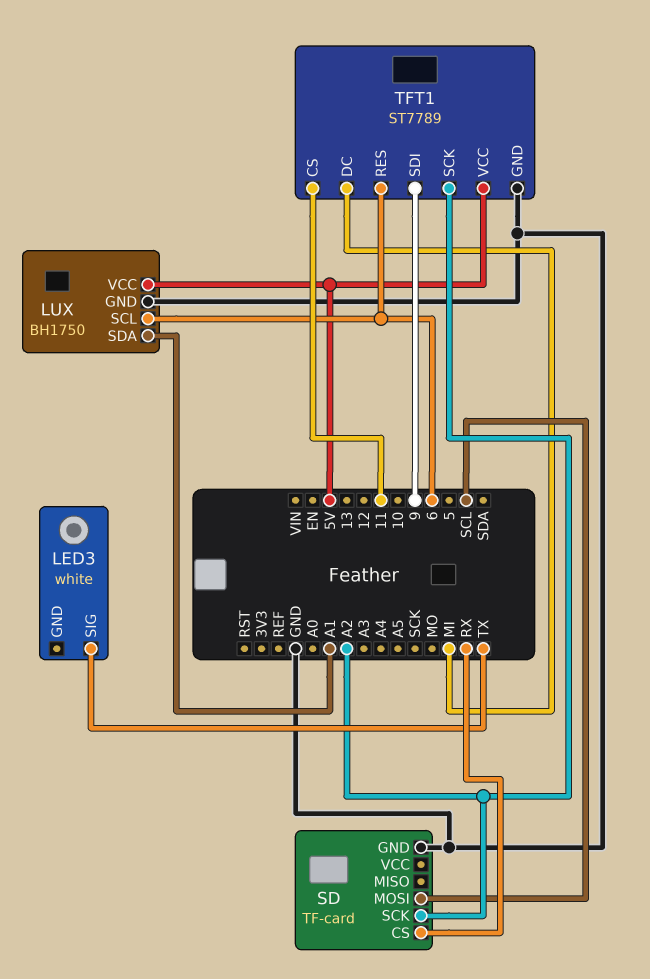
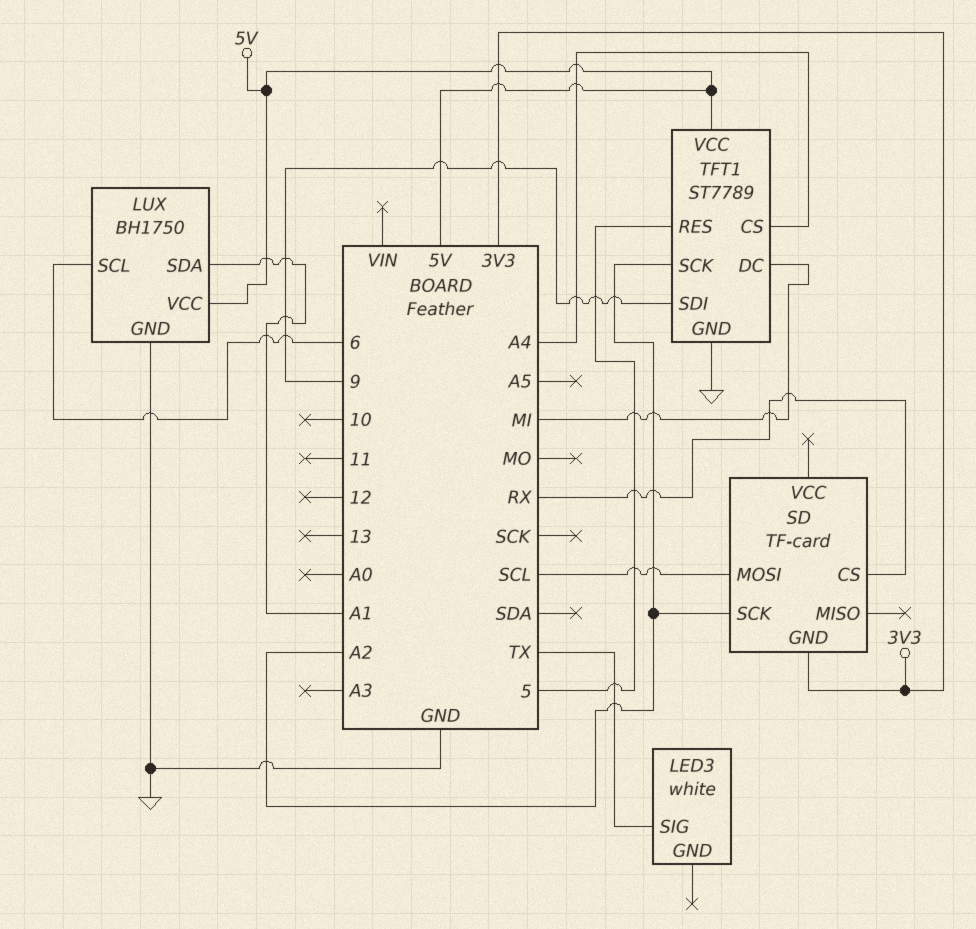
SD pin GND: GND -> 3V3
TFT1 pin CS: 11 -> A4
TFT1 pin RES: 6 -> 5

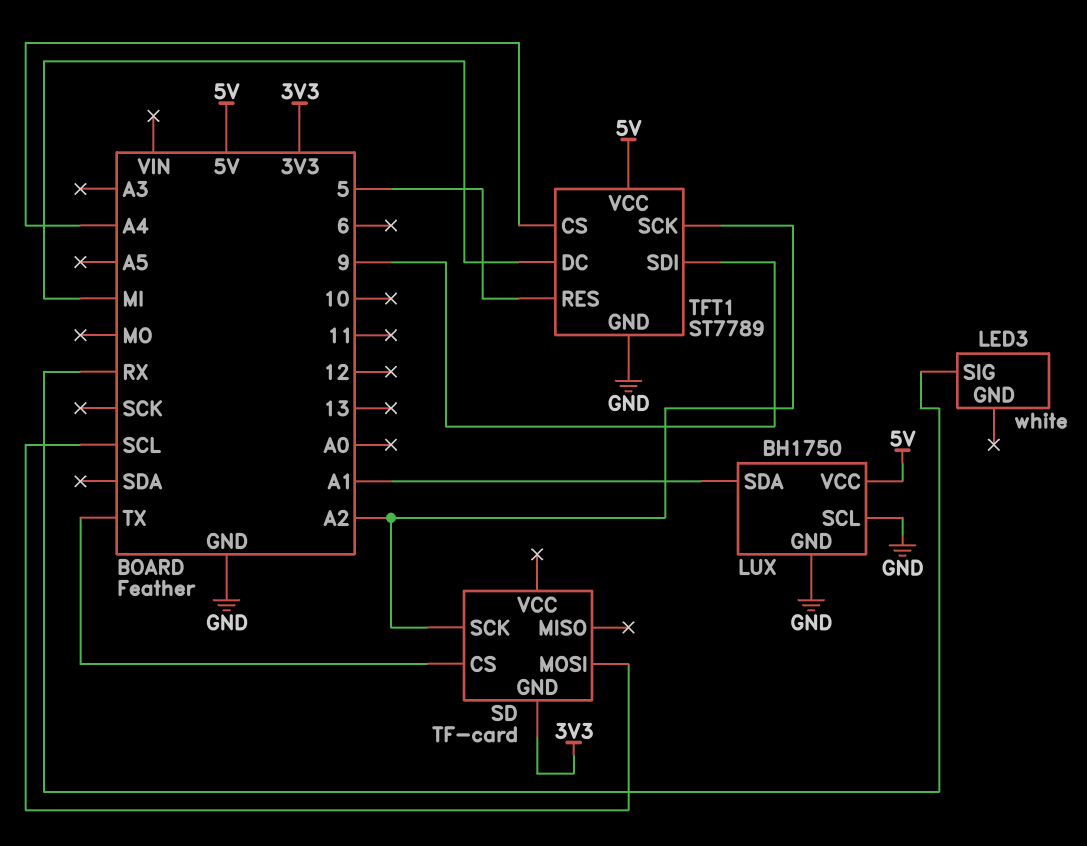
LED3 pin SIG: TX -> RX
LUX pin SCL: 6 -> GND
SD pin CS: RX -> TX

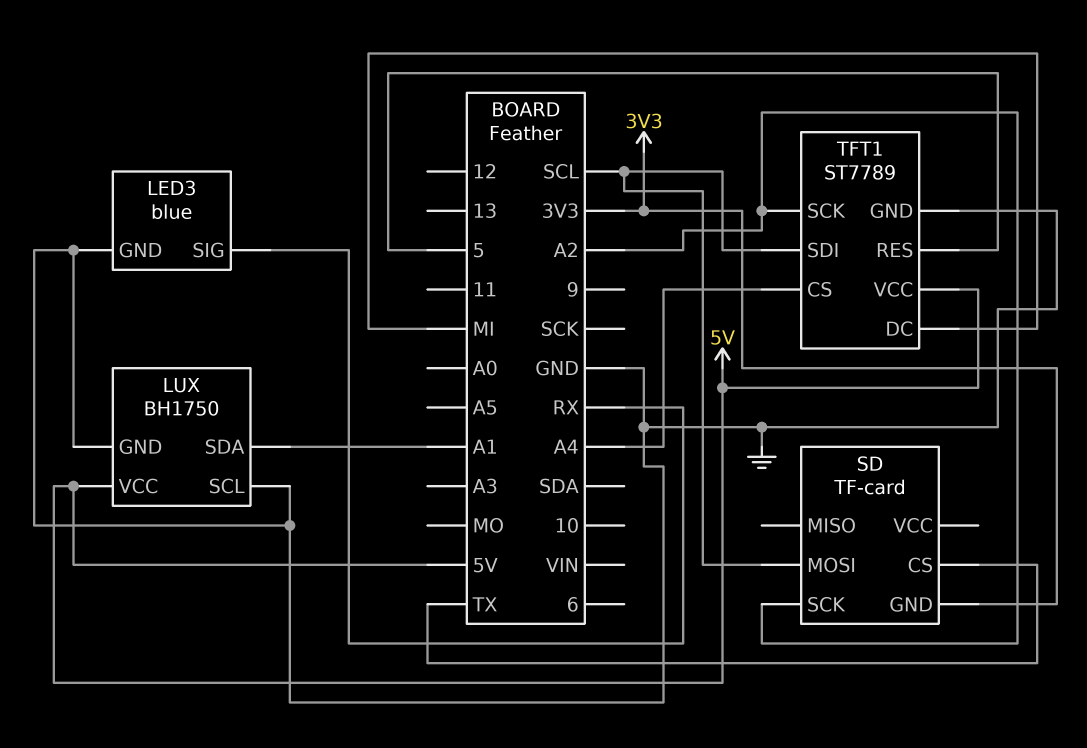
LED3: white -> blue
LED3 pin GND: none -> GND
TFT1 pin SDI: 9 -> SCL

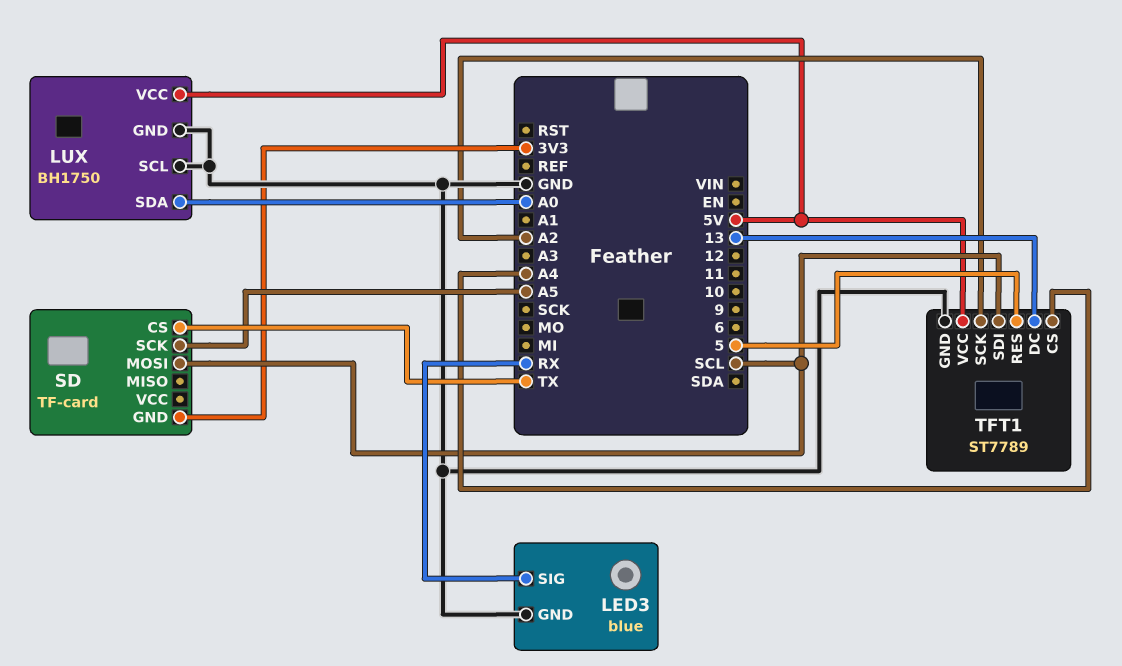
LUX pin SDA: A1 -> A0
SD pin SCK: A2 -> A5
TFT1 pin DC: MI -> 13

